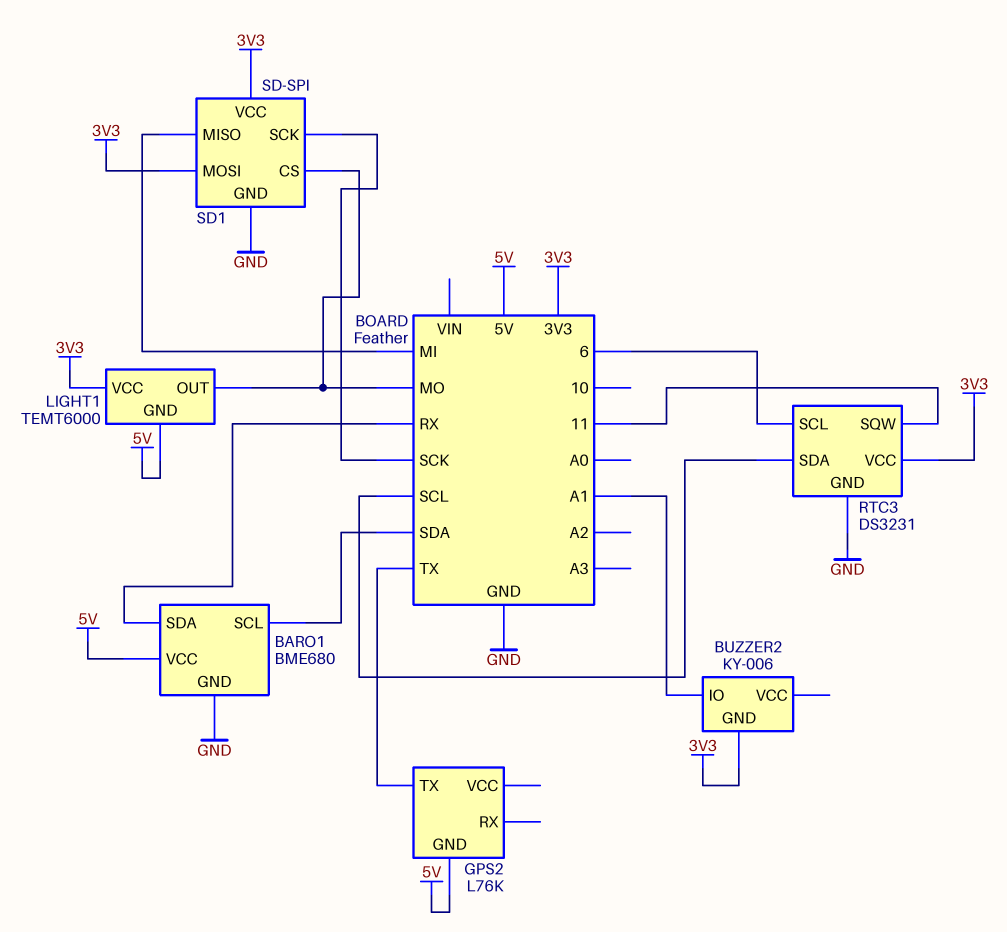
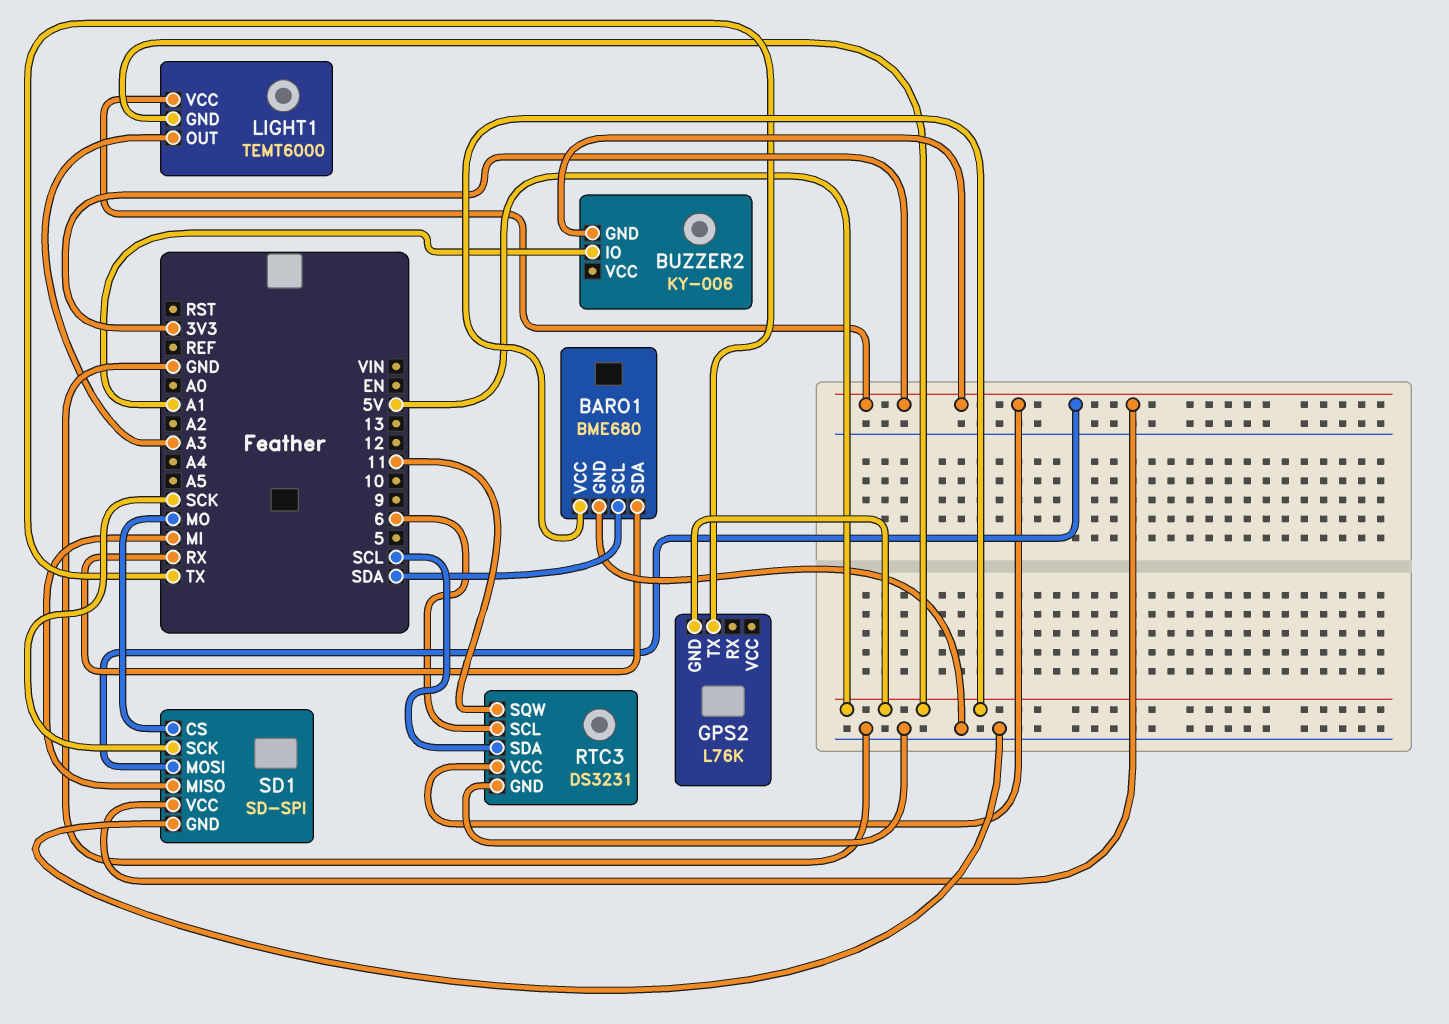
LIGHT1 pin OUT: MO -> A3

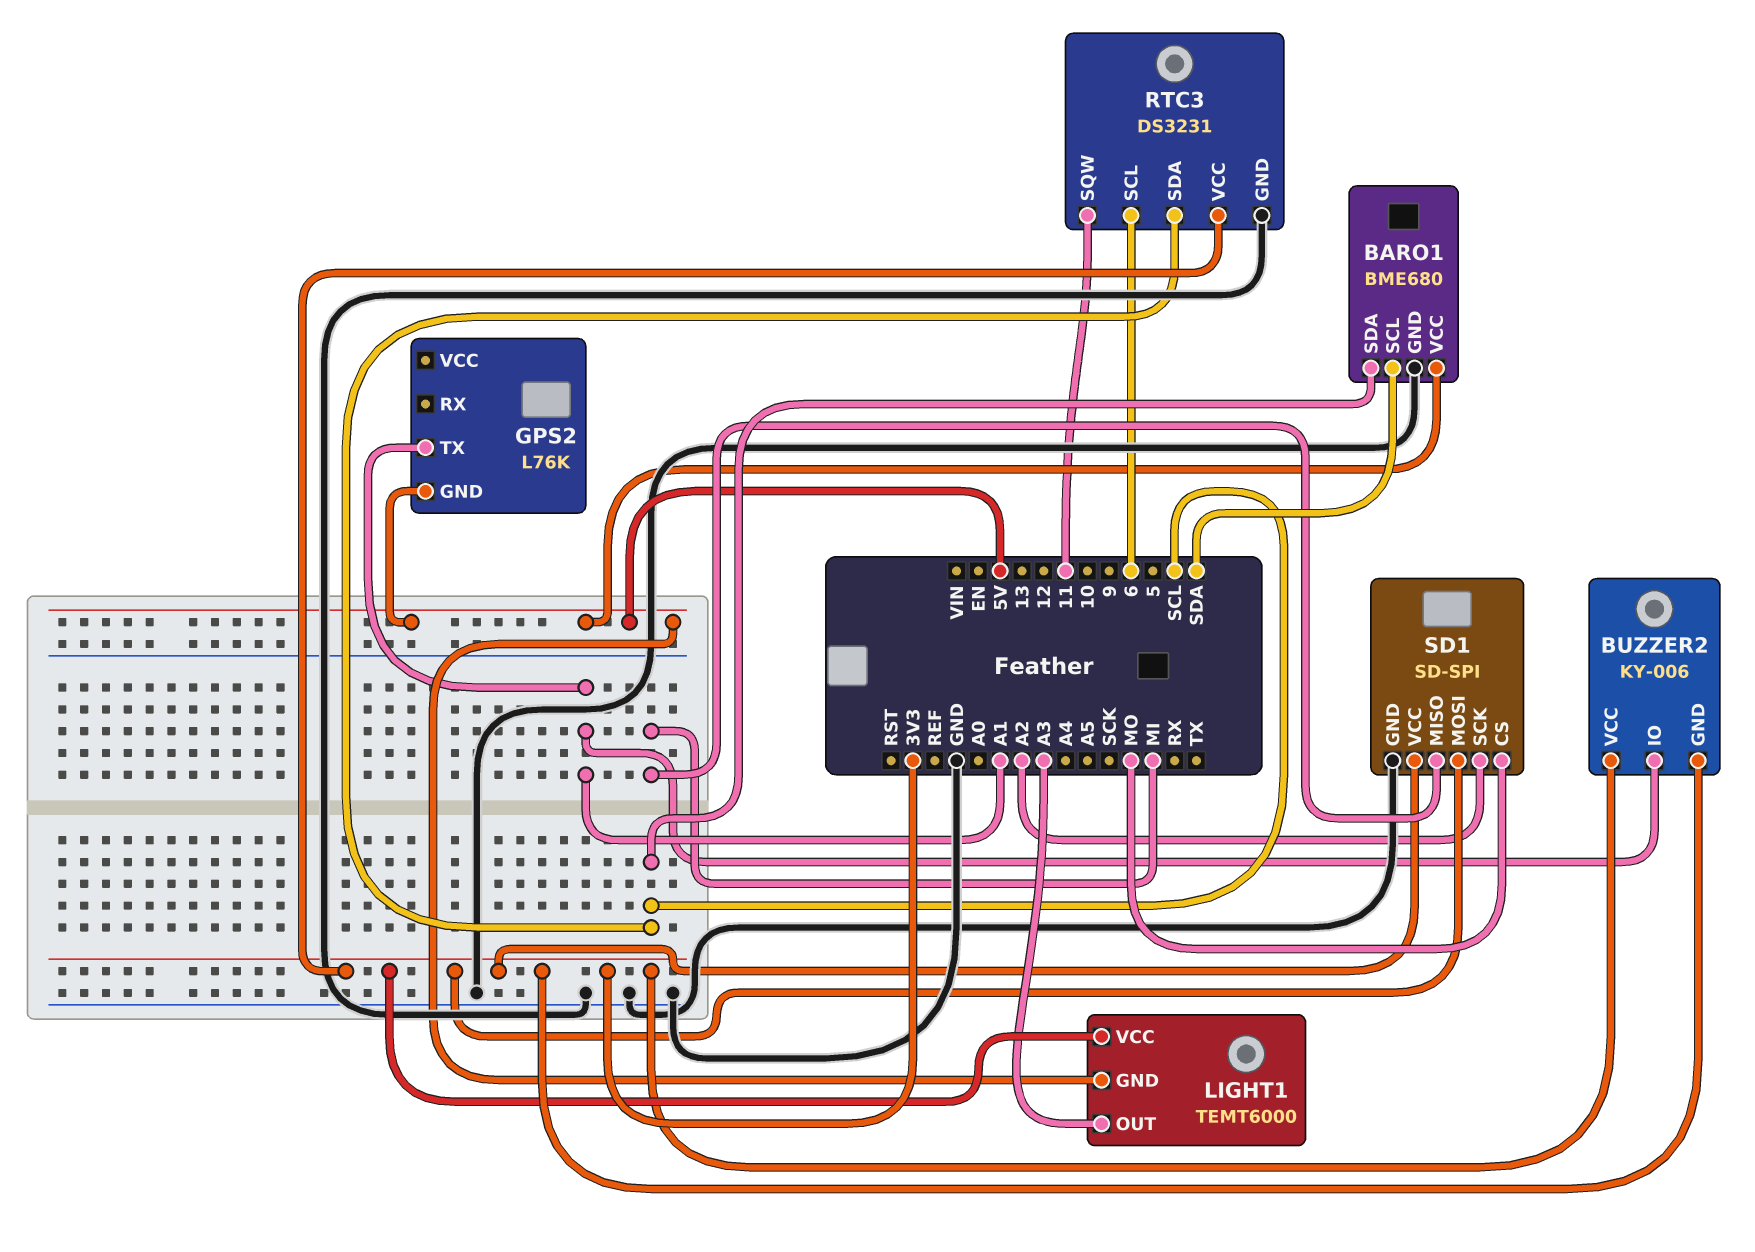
BARO1 pin SDA: RX -> SCL
BUZZER2 pin VCC: none -> 3V3
GPS2 pin TX: TX -> A1
SD1 pin SCK: SCK -> A2

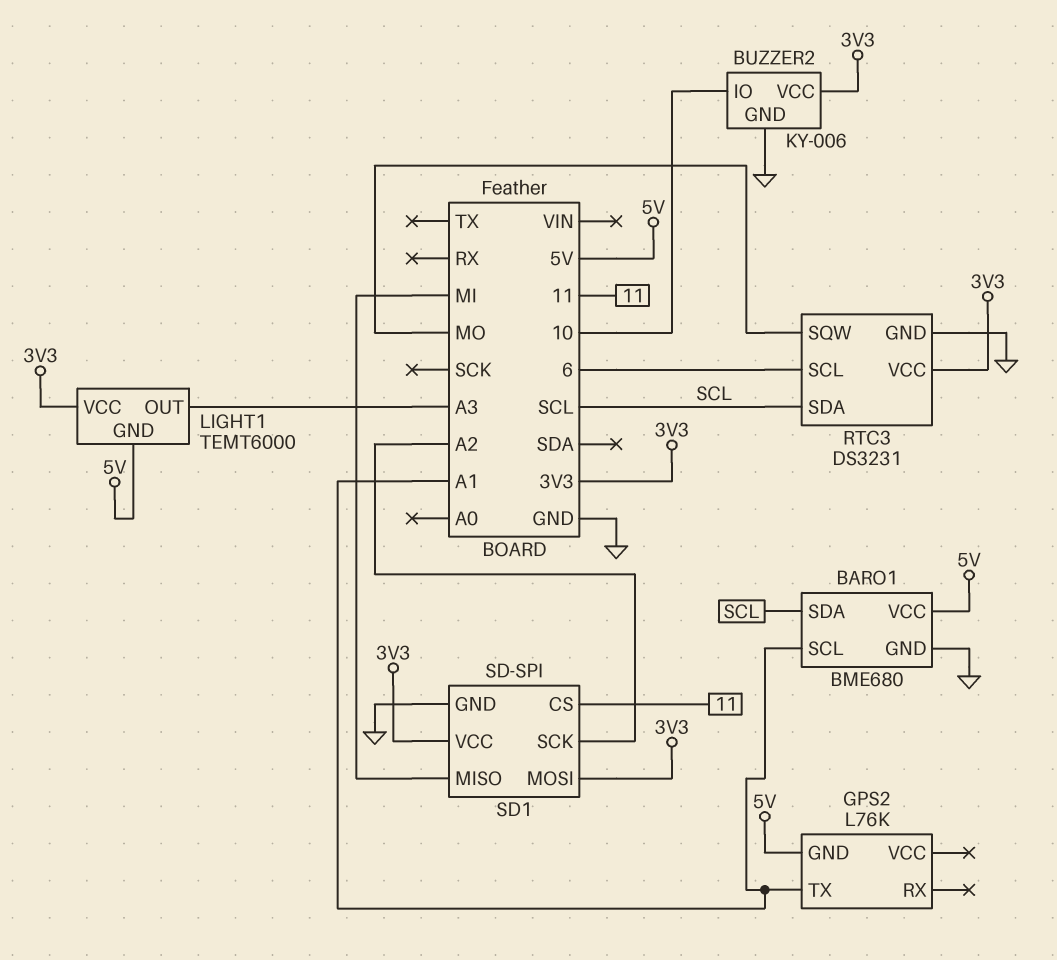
BARO1 pin SCL: SDA -> A1
BUZZER2 pin GND: 3V3 -> GND
BUZZER2 pin IO: A1 -> 10
RTC3 pin SQW: 11 -> MO
SD1 pin CS: MO -> 11

